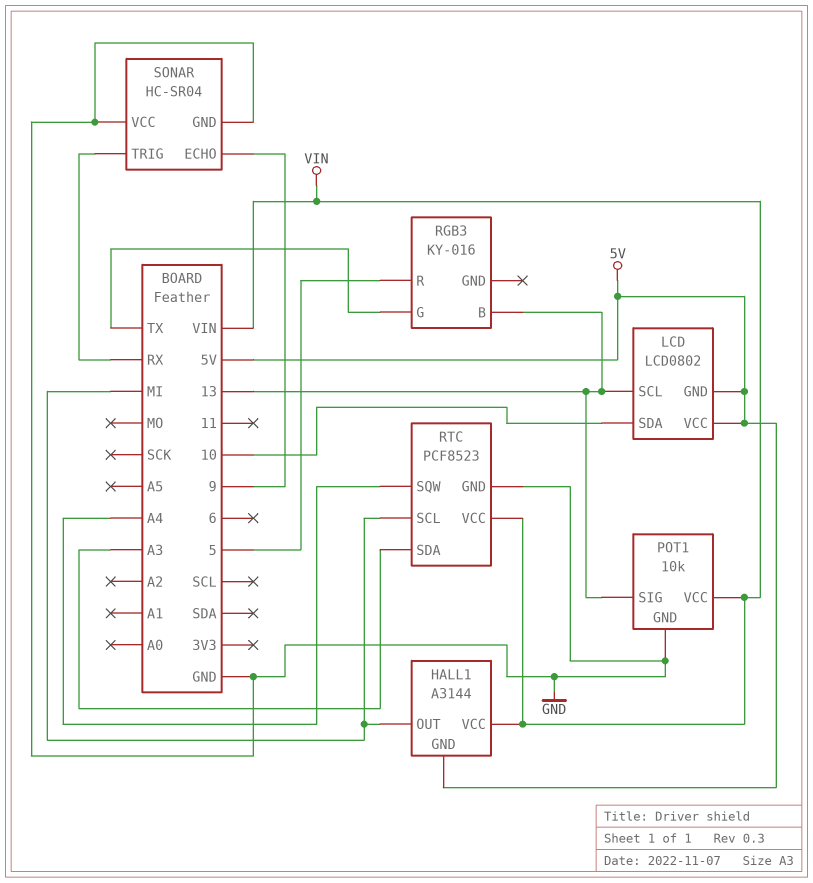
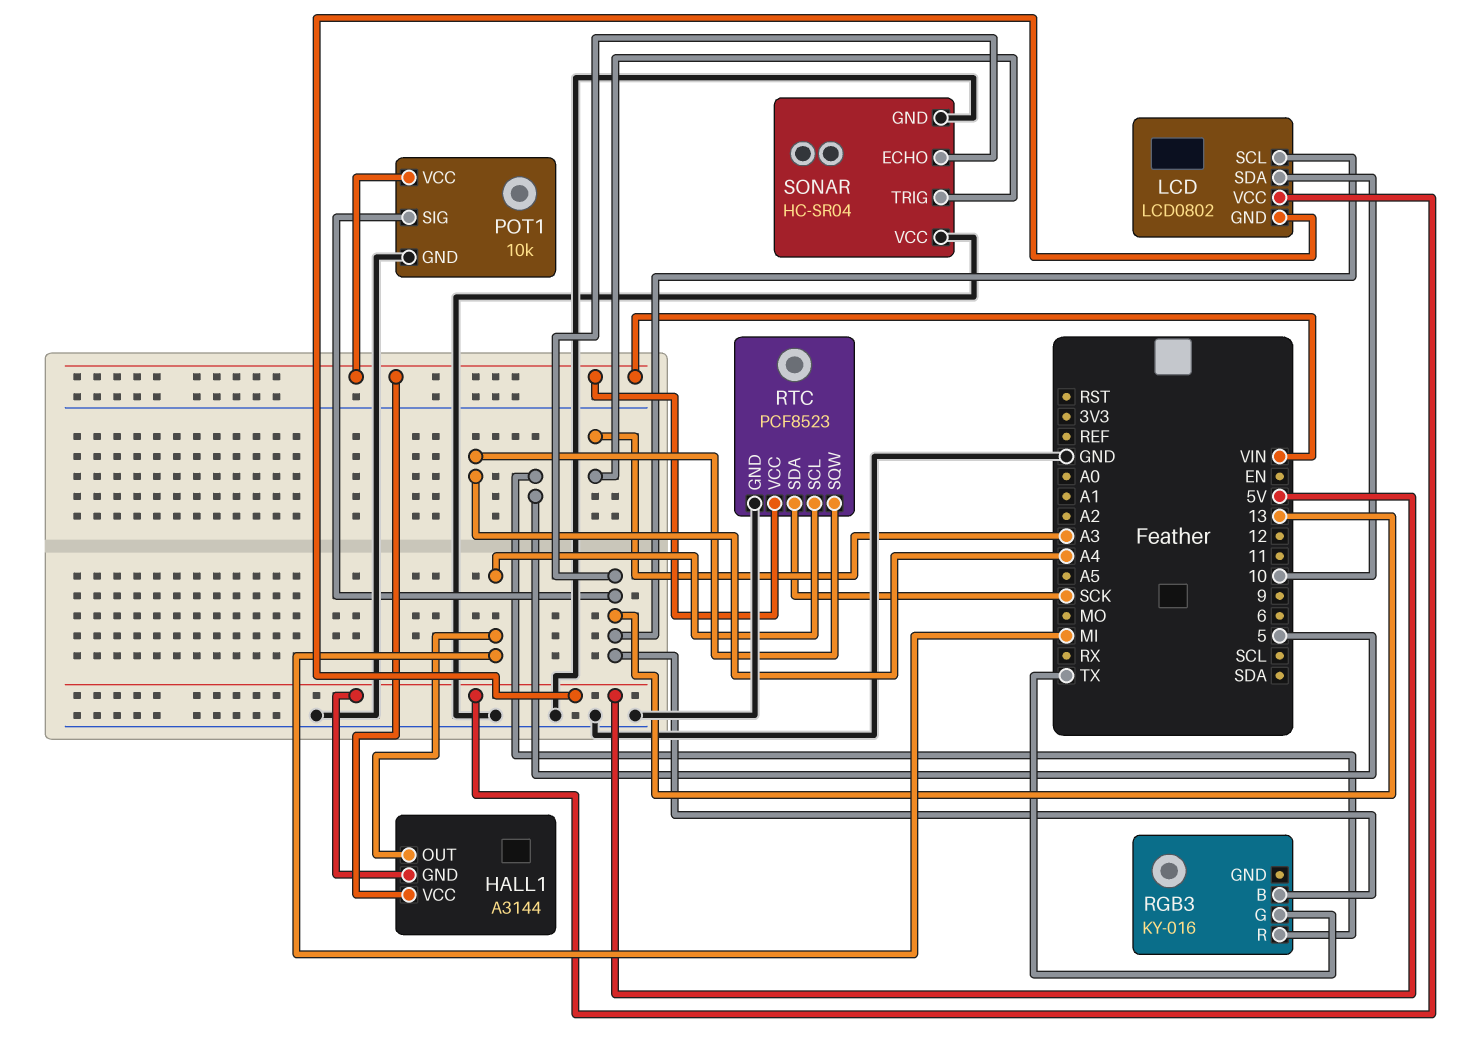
RTC pin SDA: A3 -> SCK
SONAR pin ECHO: 9 -> 13
SONAR pin TRIG: RX -> A3

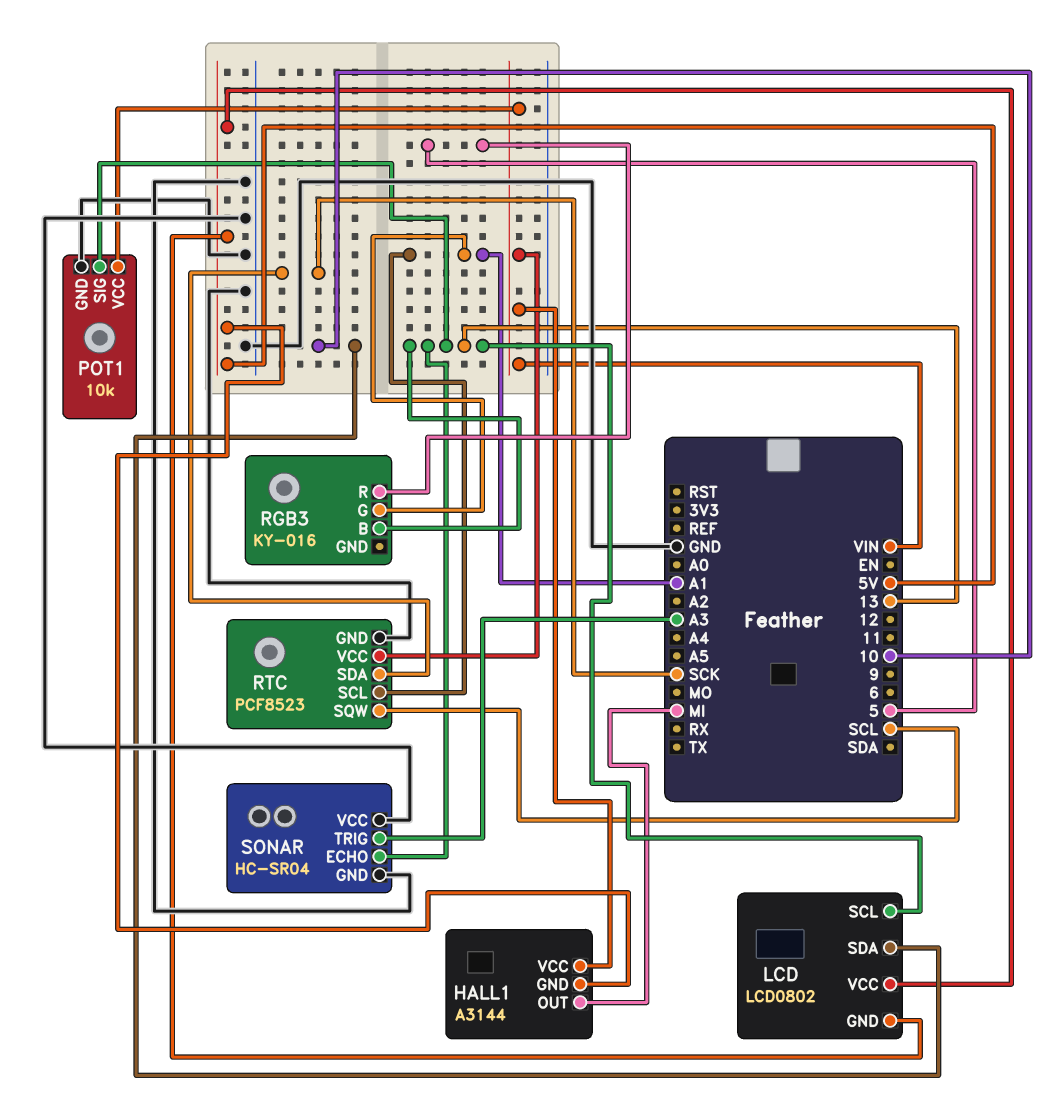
RGB3 pin G: TX -> A1
RTC pin SCL: MI -> A1
RTC pin SQW: A4 -> SCL

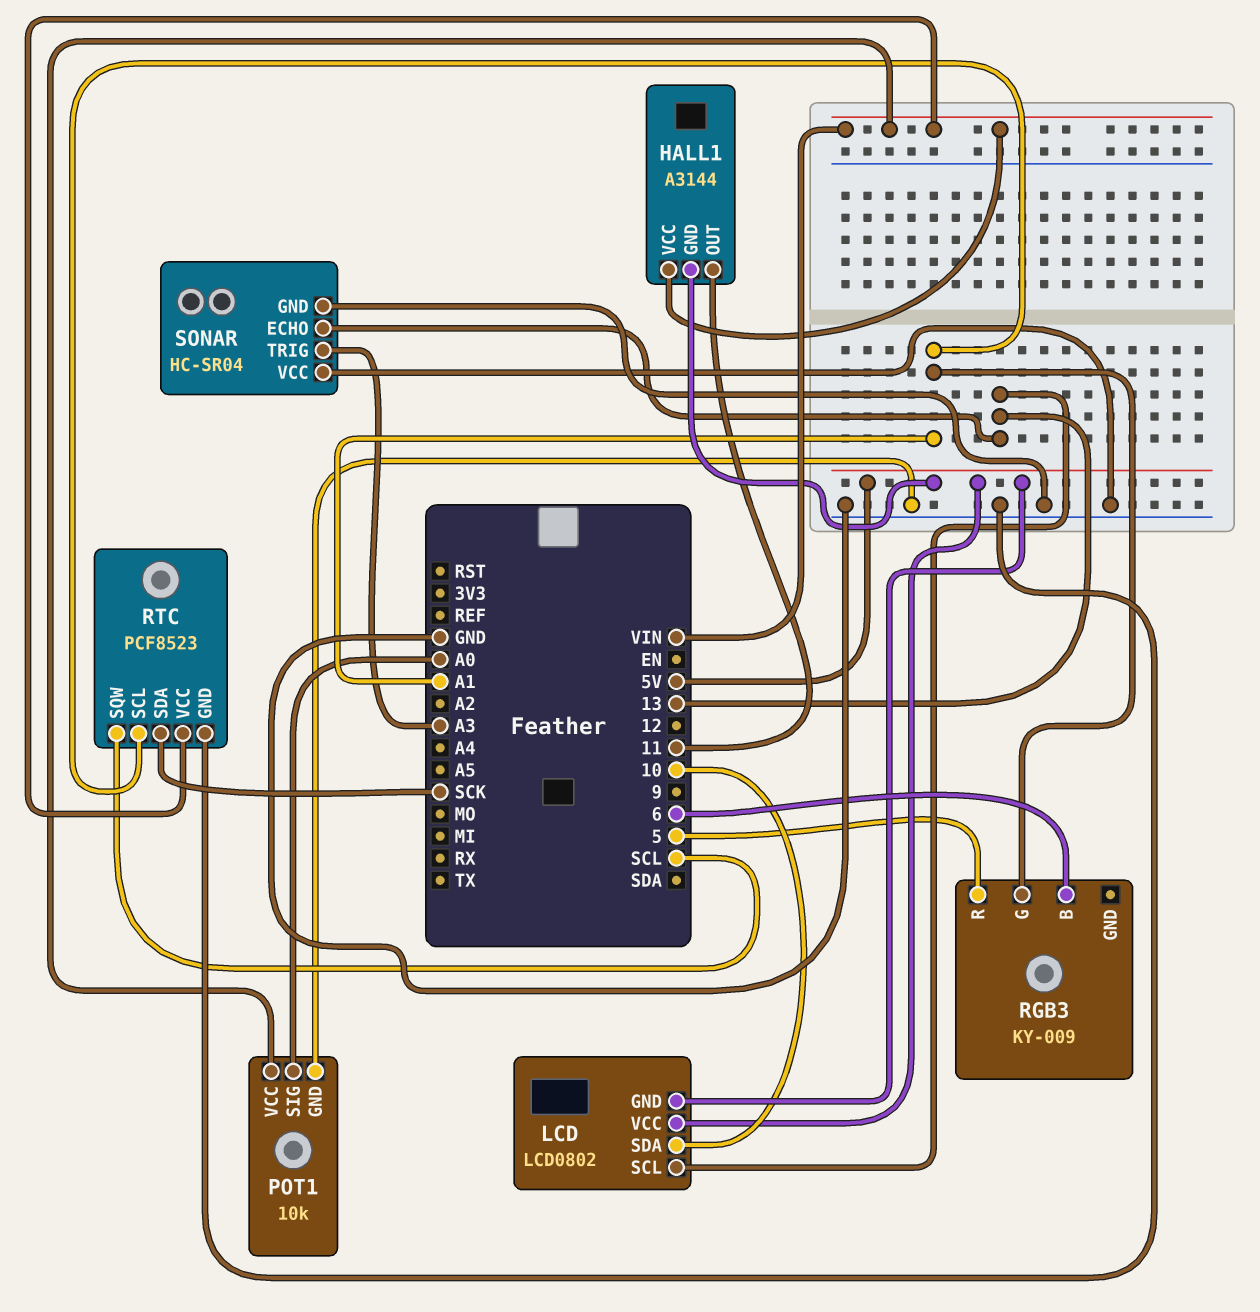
HALL1 pin OUT: MI -> 11
POT1 pin SIG: 13 -> A0
RGB3: KY-016 -> KY-009
RGB3 pin B: 13 -> 6

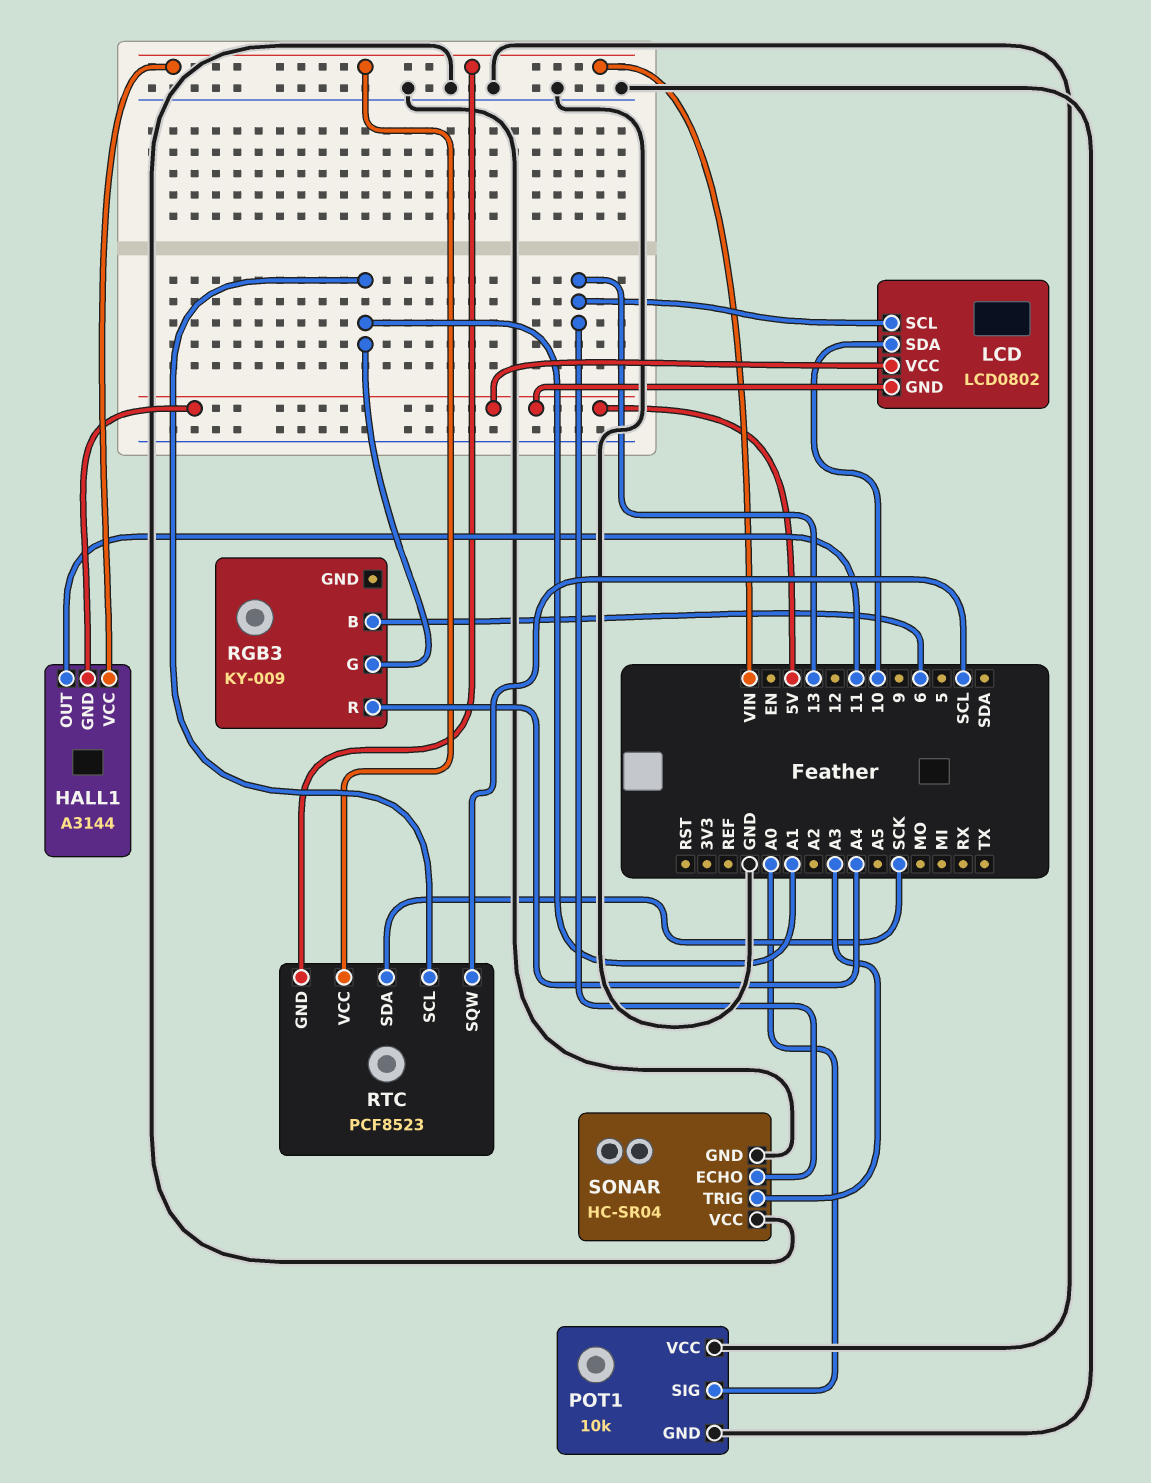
POT1 pin VCC: VIN -> GND
RGB3 pin R: 5 -> A4
RTC pin GND: GND -> VIN

